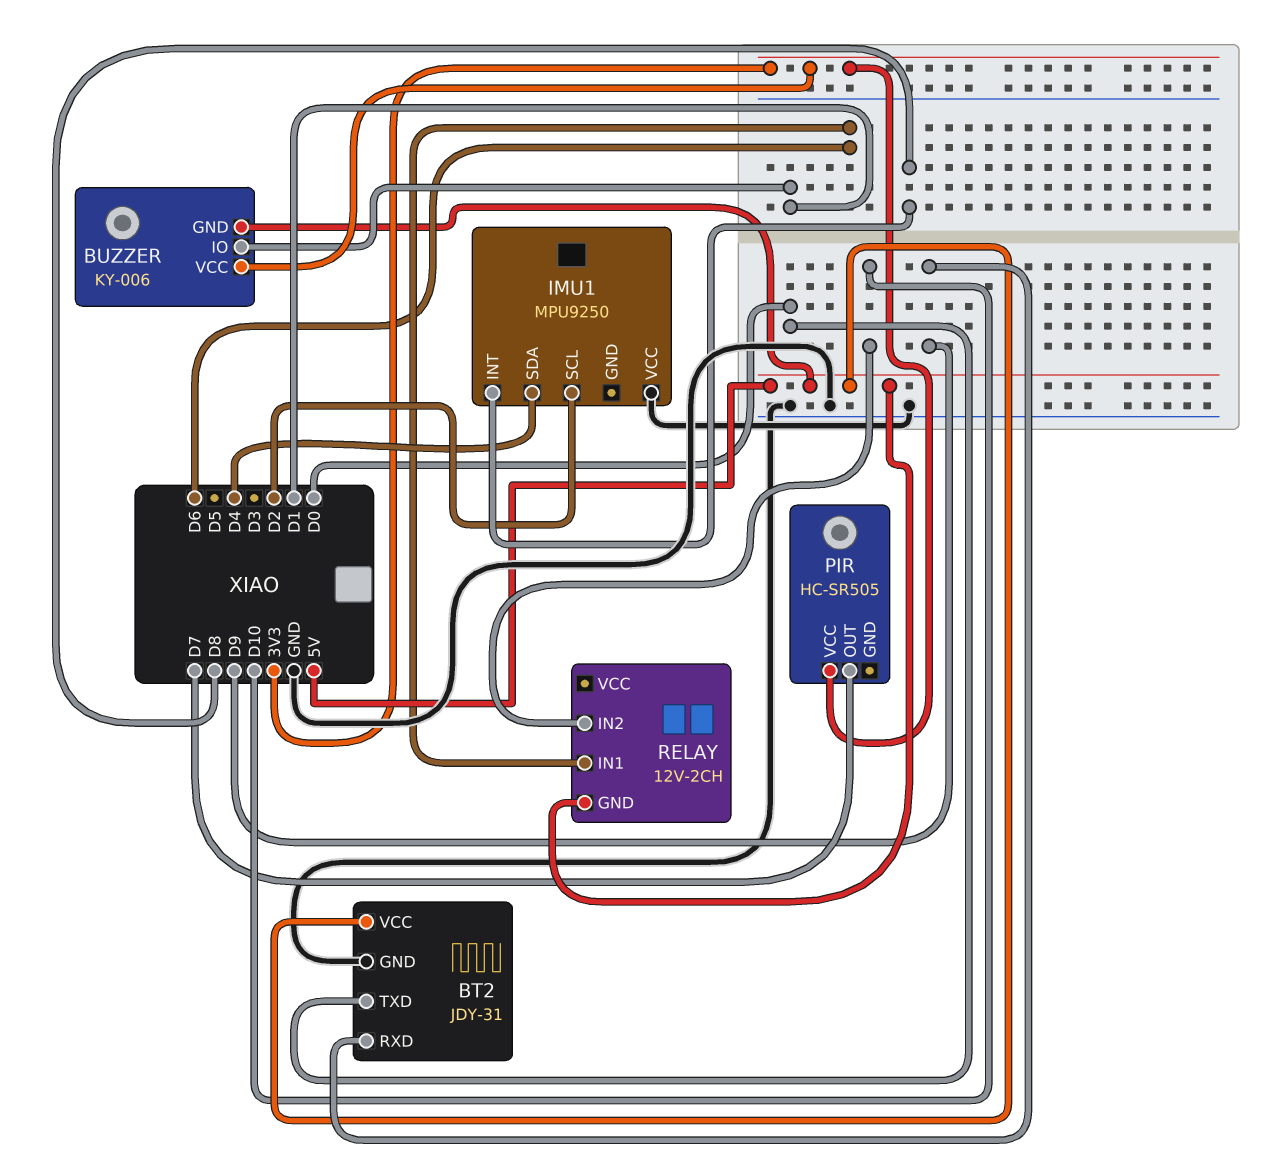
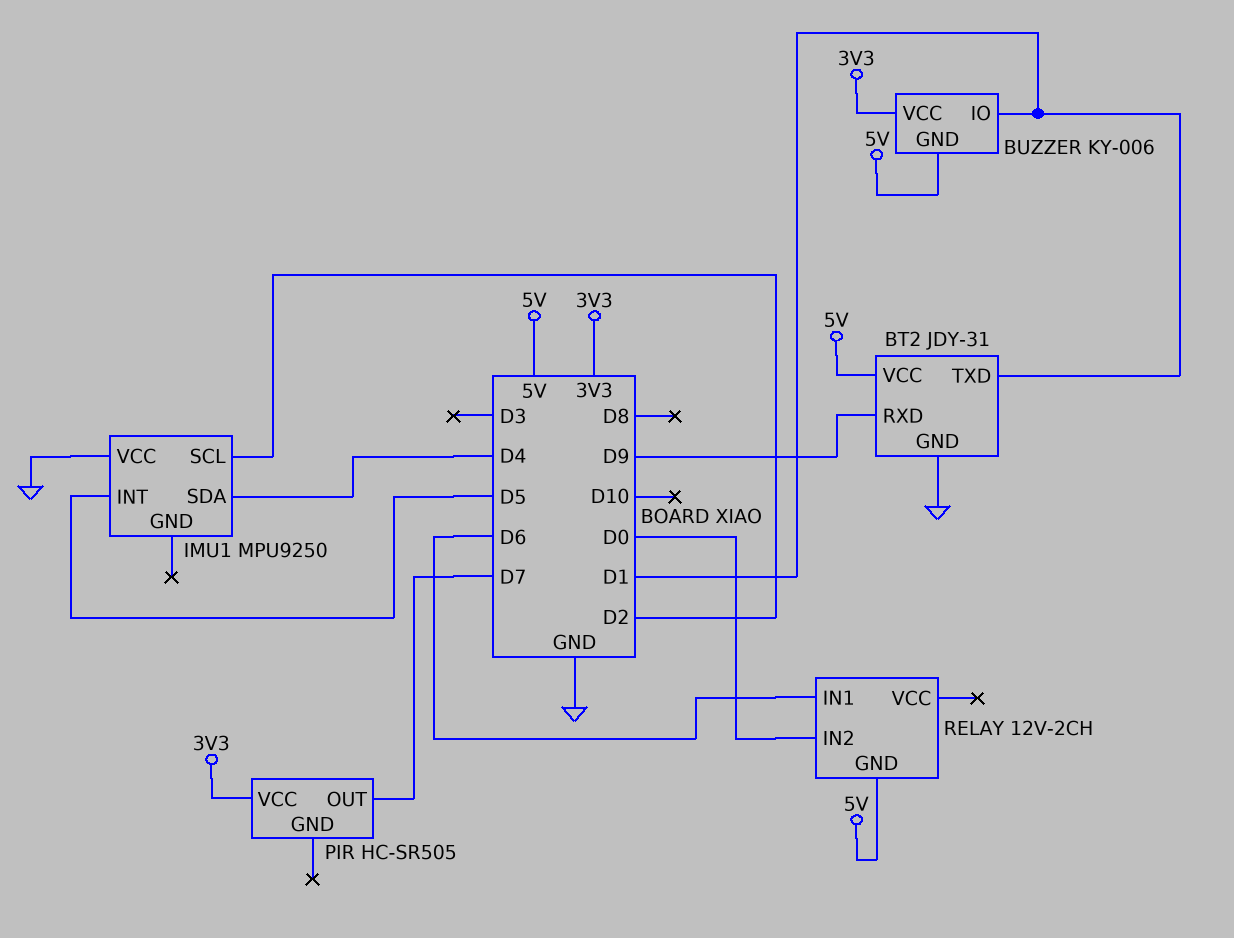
BT2 pin TXD: D0 -> D1
IMU1 pin INT: D8 -> D5
RELAY pin IN2: D10 -> D0

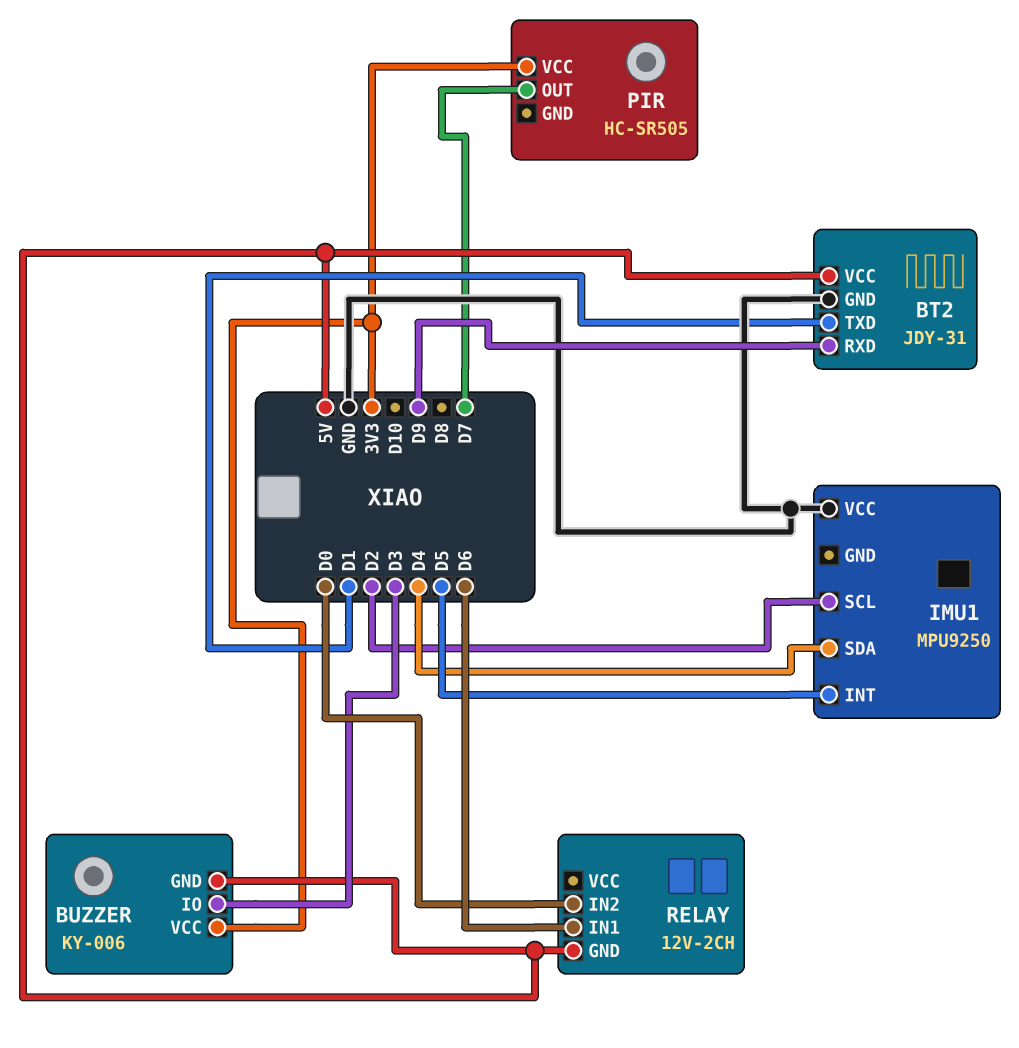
BUZZER pin IO: D1 -> D3

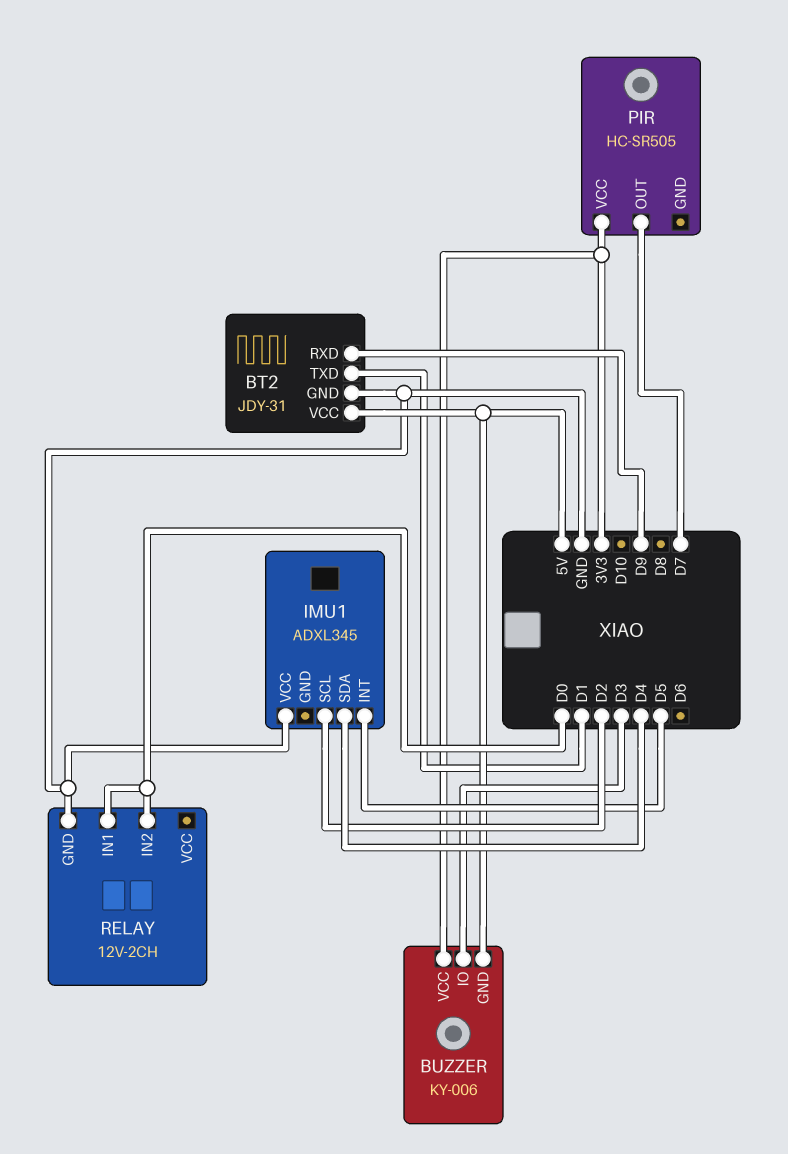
IMU1: MPU9250 -> ADXL345
RELAY pin GND: 5V -> GND
RELAY pin IN1: D6 -> D0

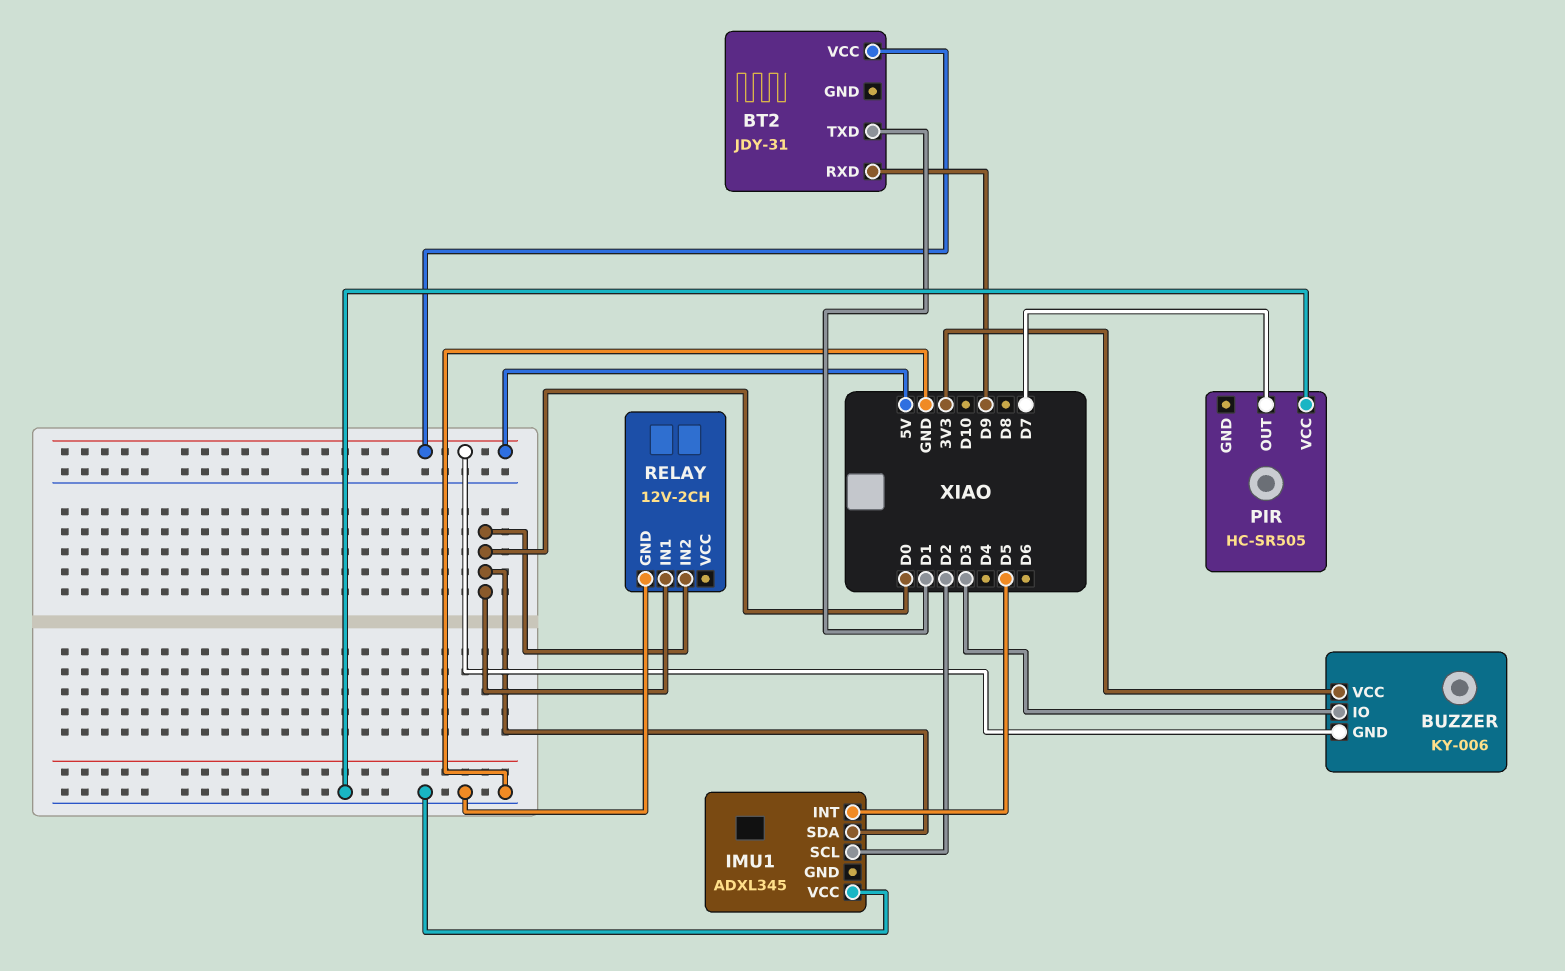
BT2 pin GND: GND -> none
IMU1 pin SDA: D4 -> D0
PIR pin VCC: 3V3 -> GND

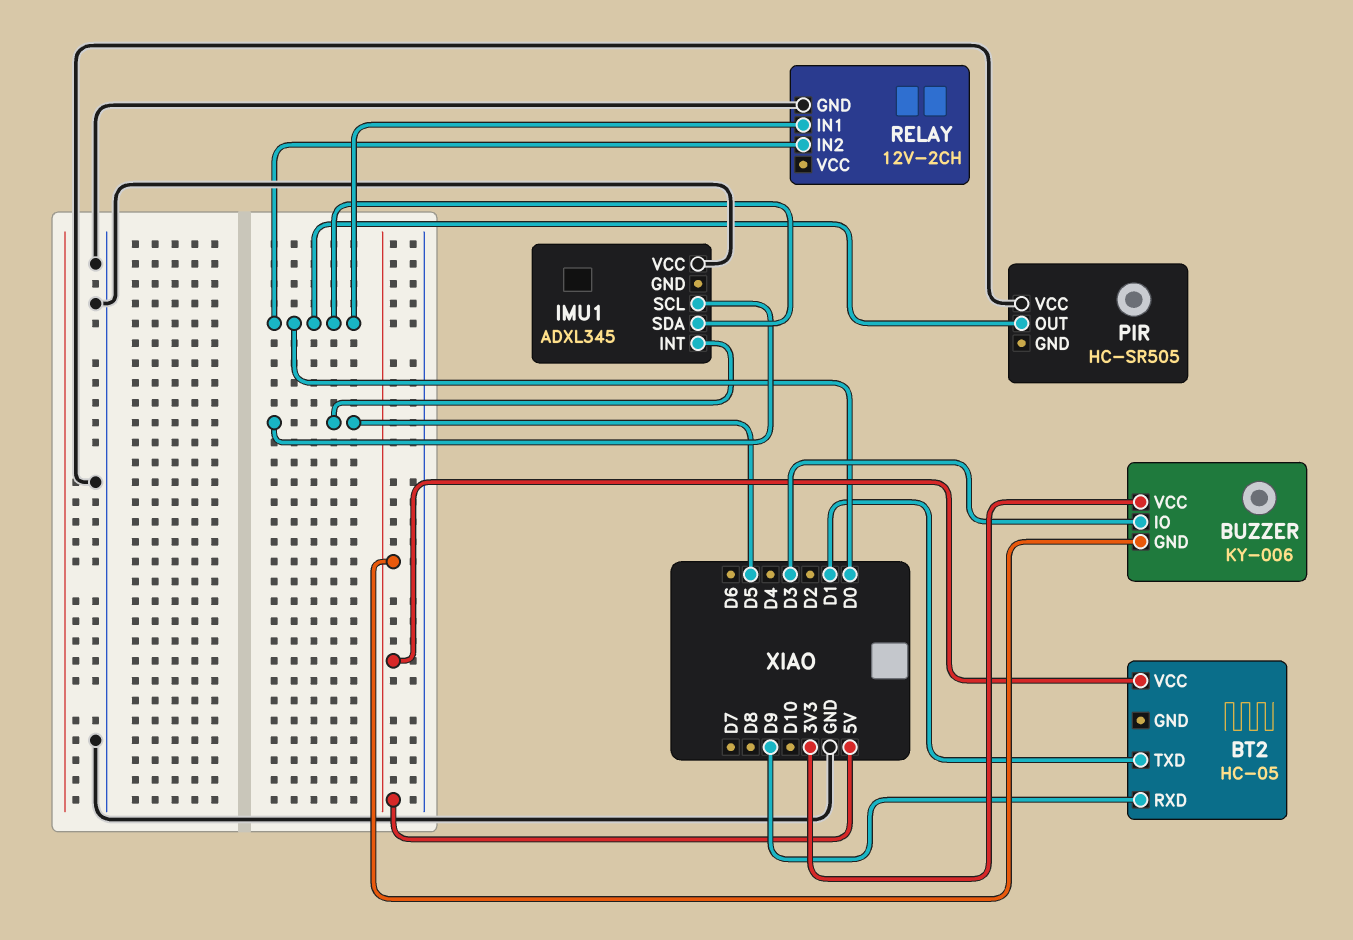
BT2: JDY-31 -> HC-05
IMU1 pin SCL: D2 -> D5
PIR pin OUT: D7 -> D0

